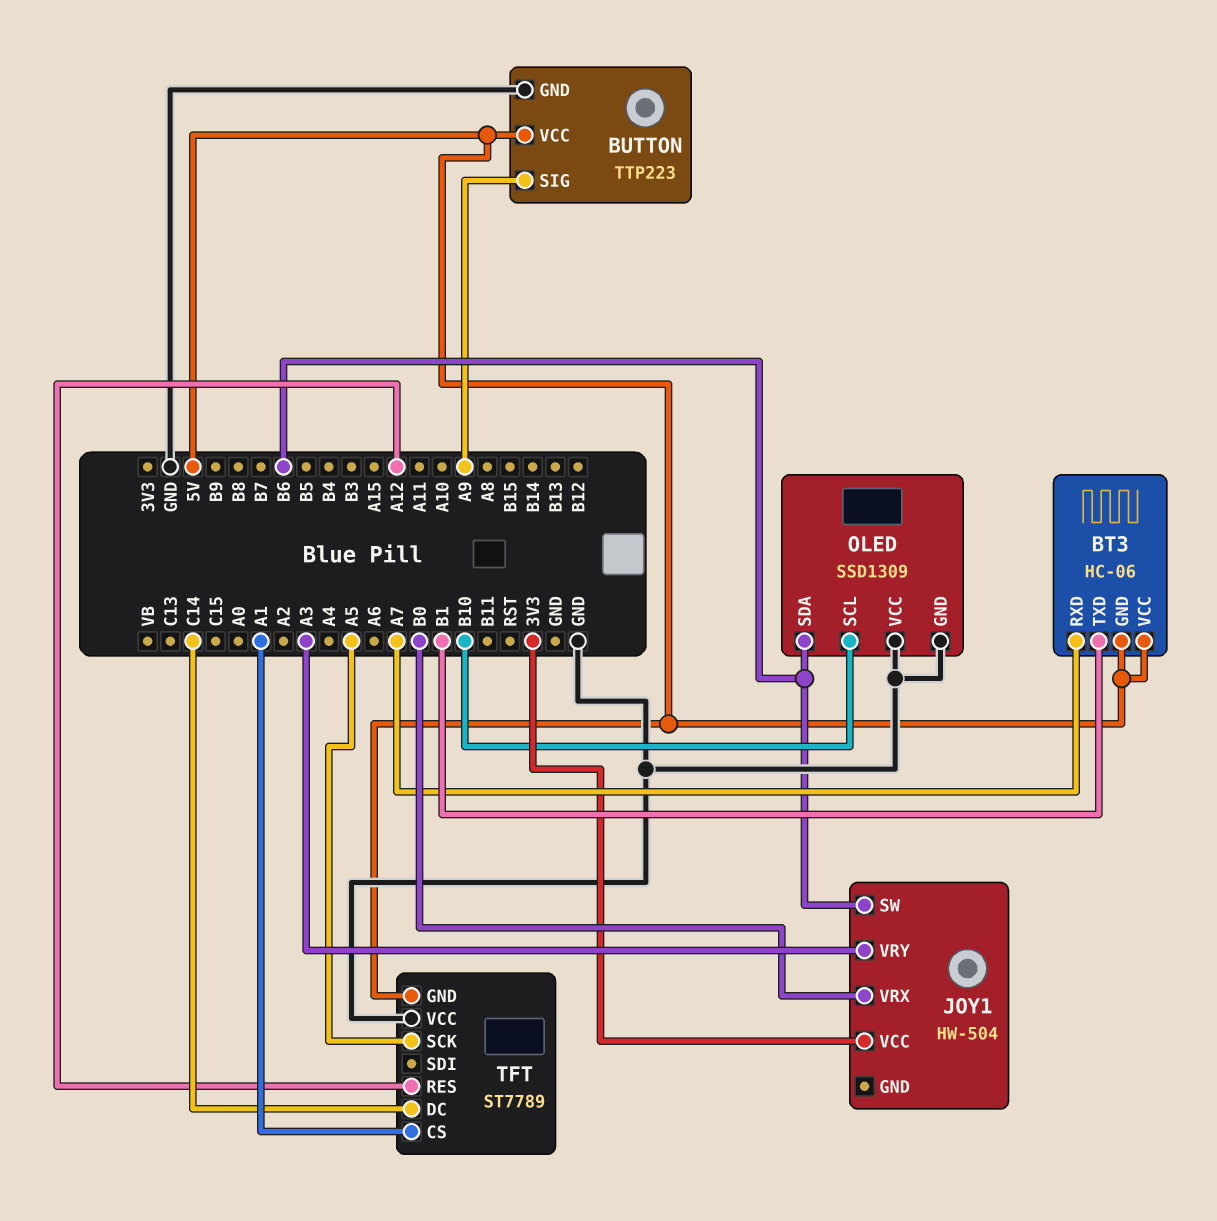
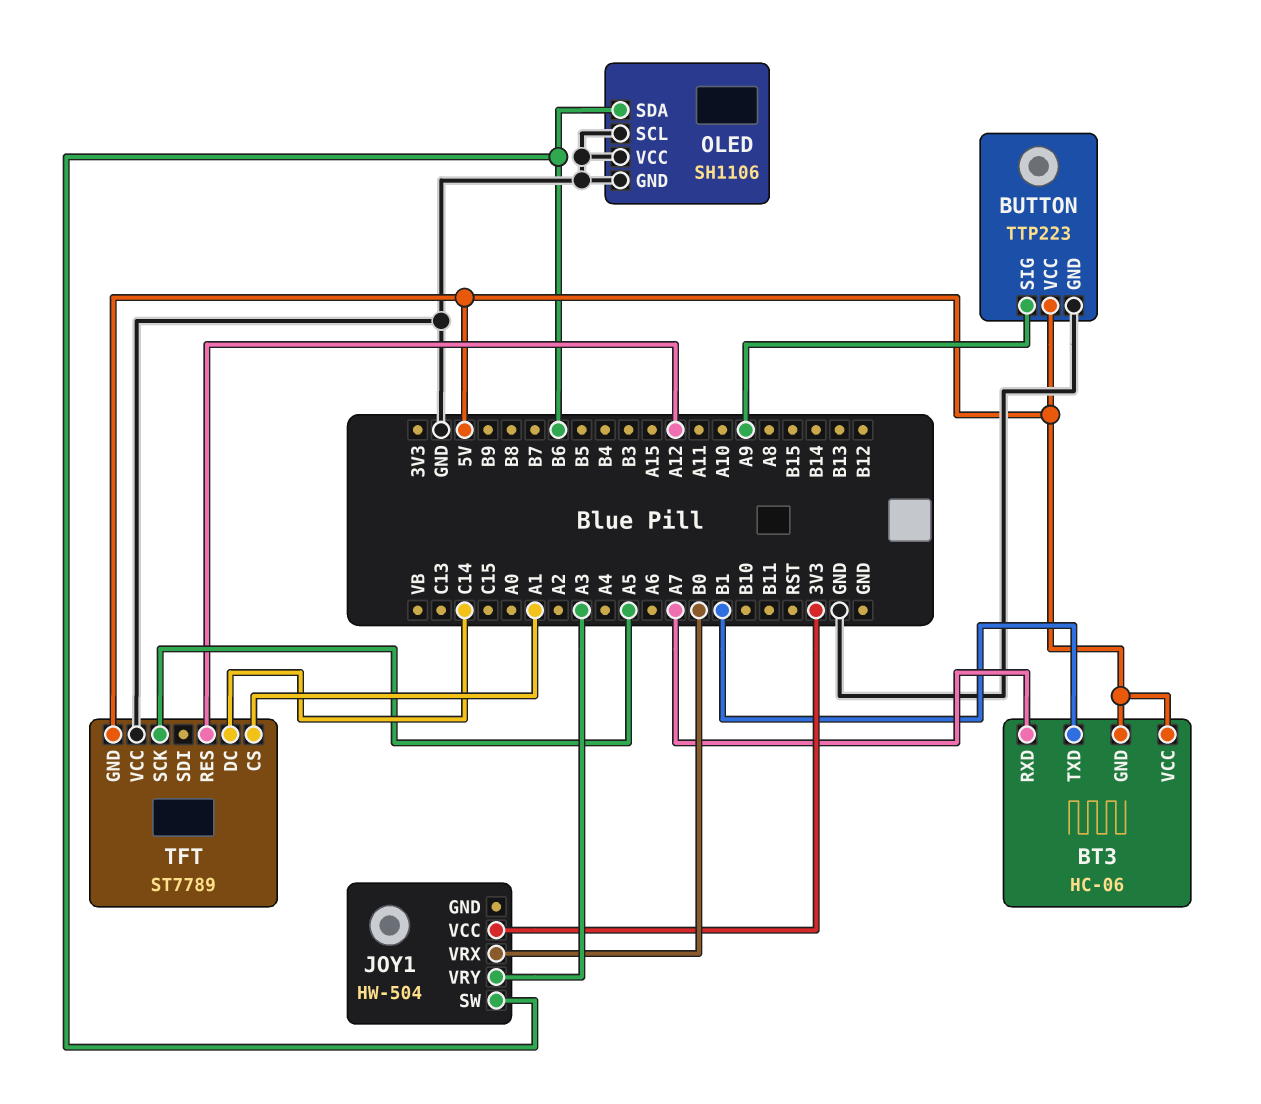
OLED: SSD1309 -> SH1106
OLED pin SCL: B10 -> GND

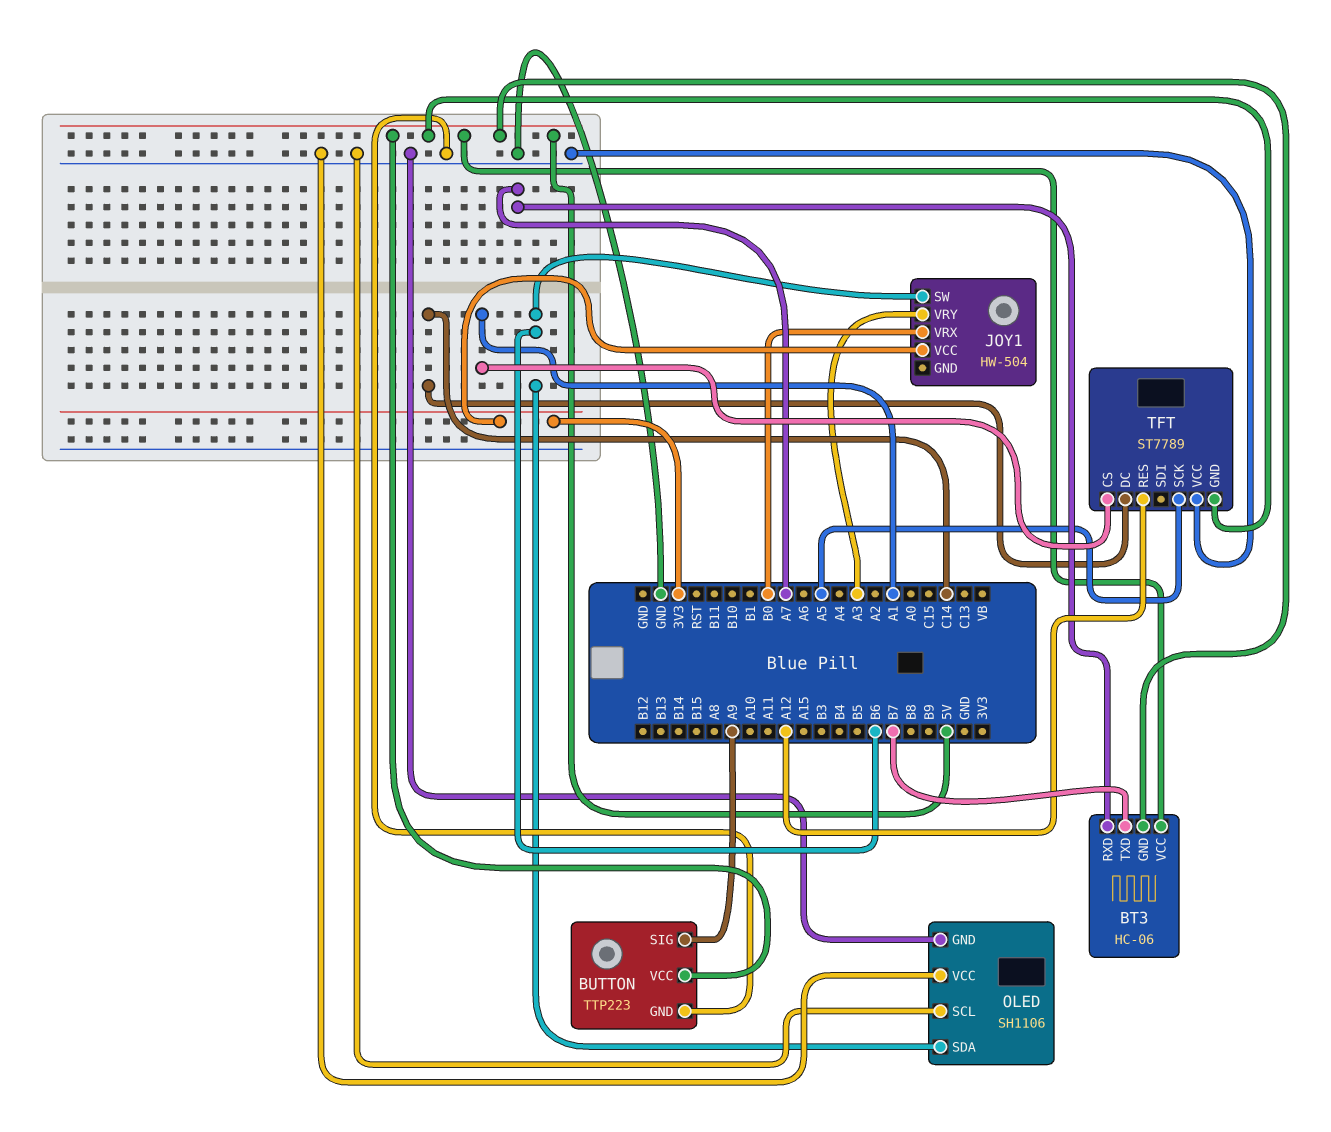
BT3 pin TXD: B1 -> B7

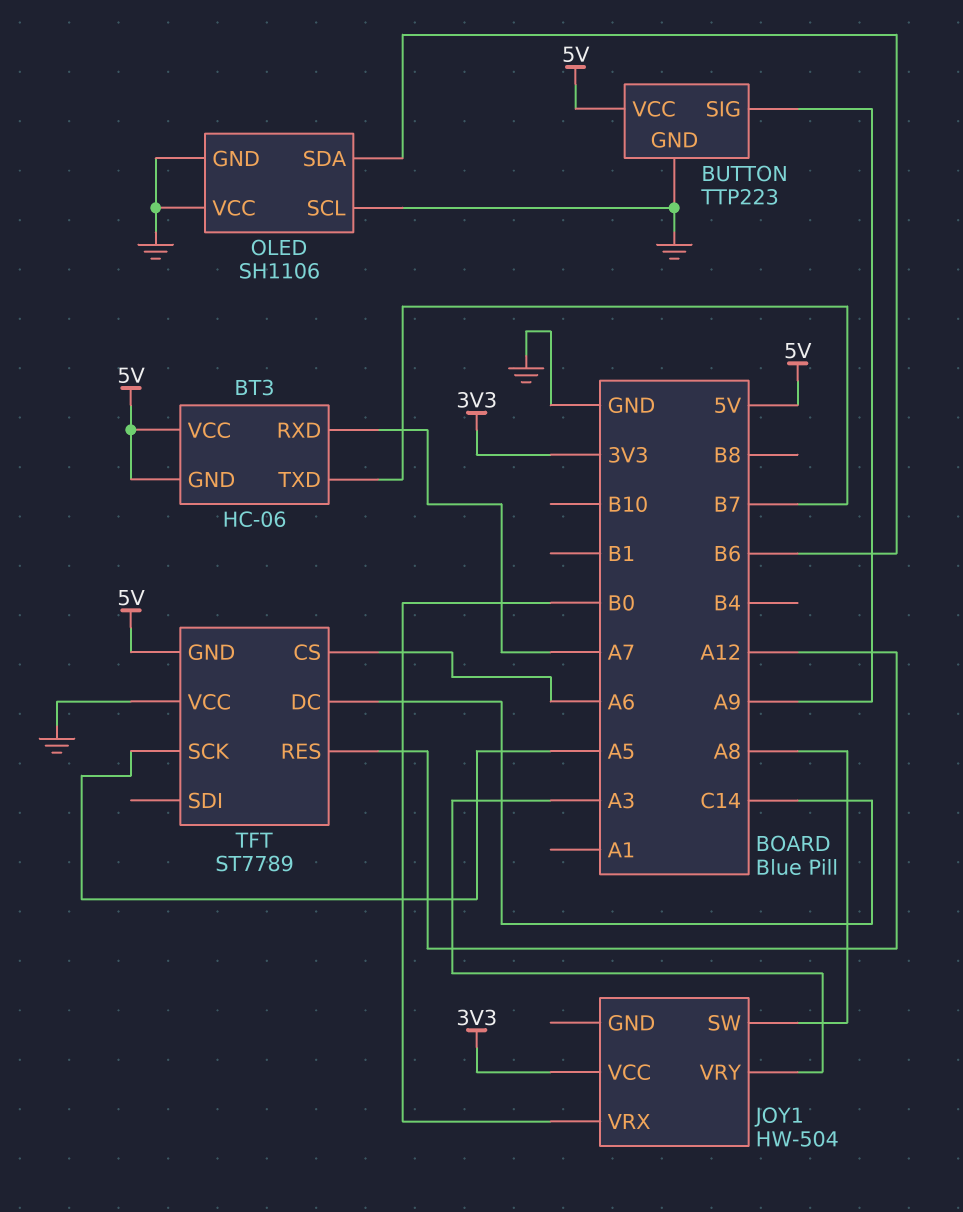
JOY1 pin SW: B6 -> A8
TFT pin CS: A1 -> A6

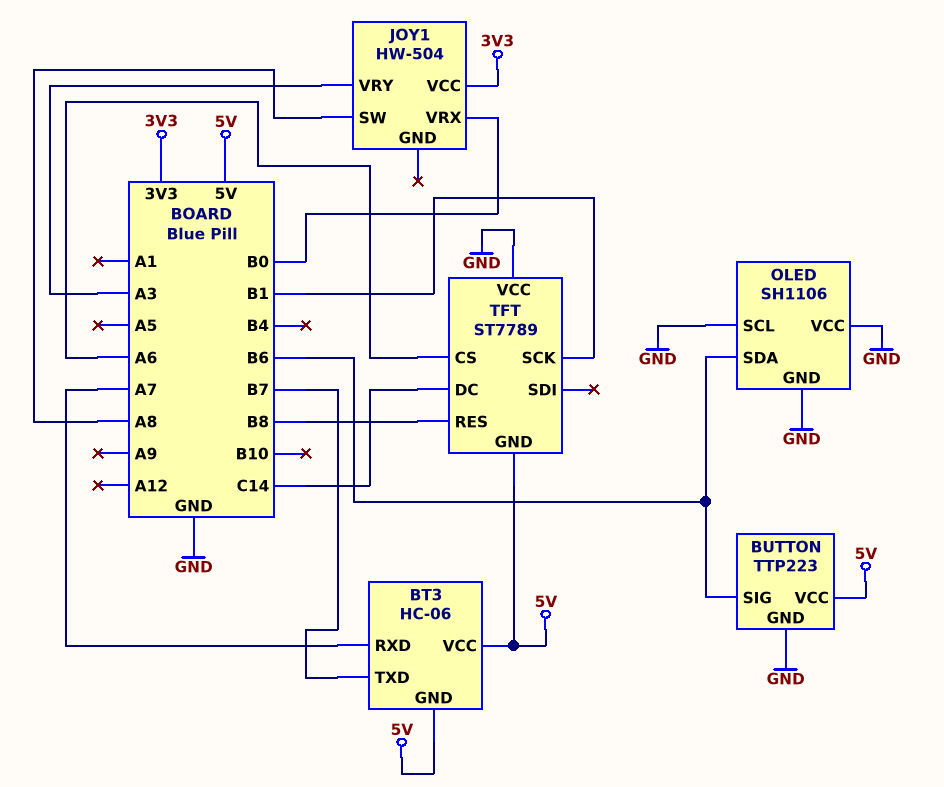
BUTTON pin SIG: A9 -> B6
TFT pin RES: A12 -> B8
TFT pin SCK: A5 -> B1

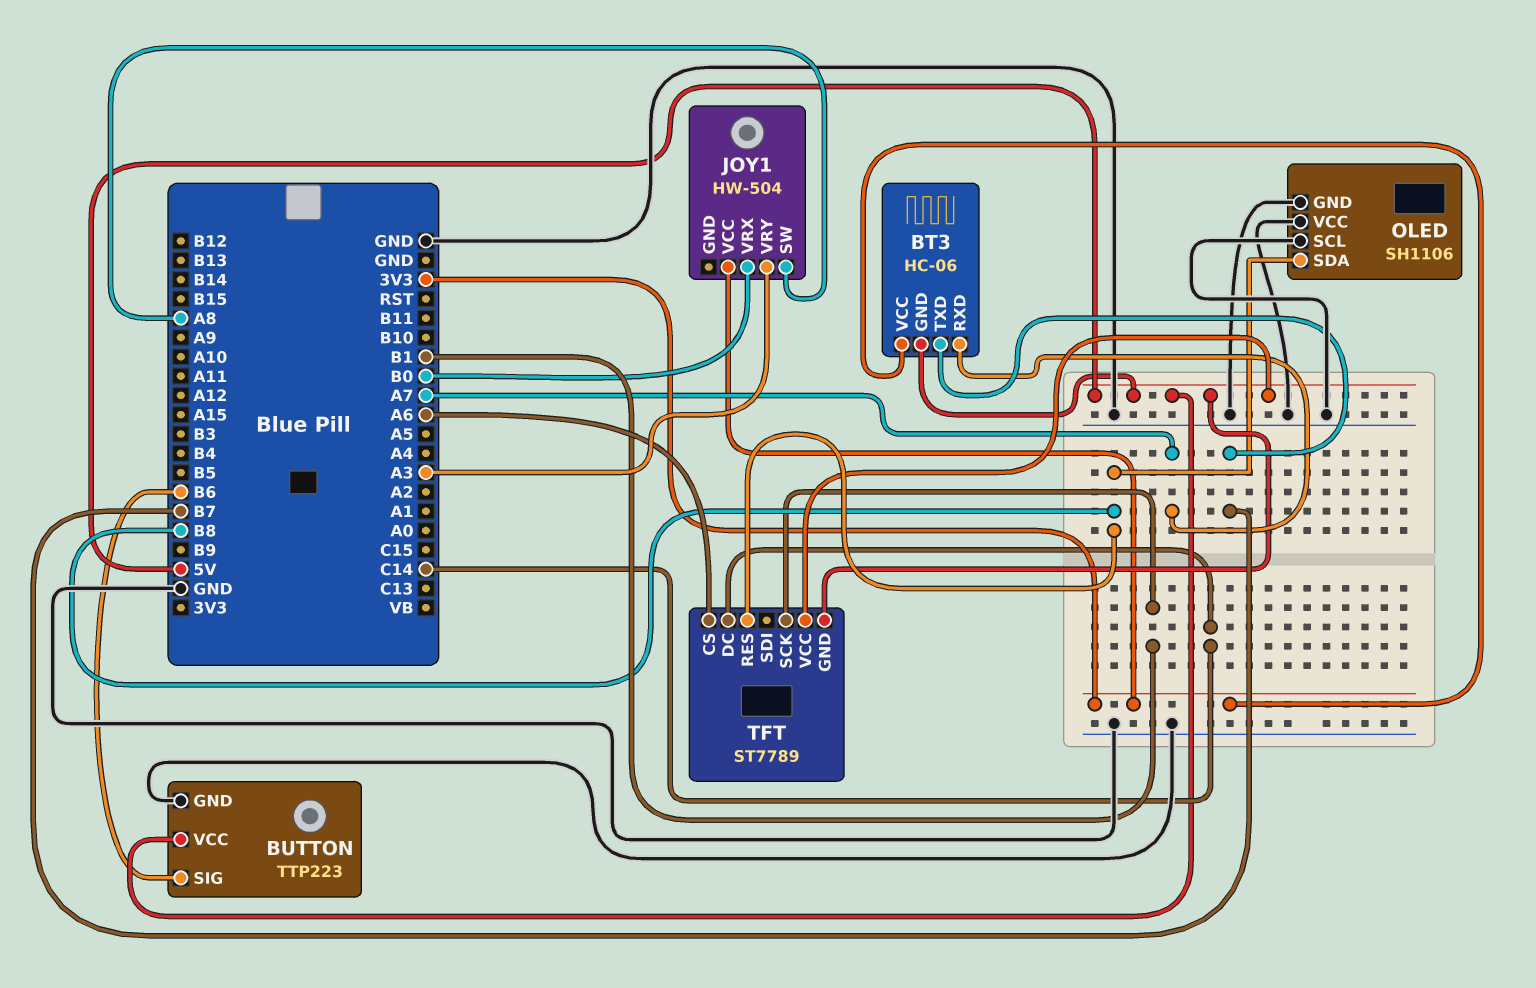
BT3 pin VCC: 5V -> 3V3
OLED pin SDA: B6 -> B8
TFT pin VCC: GND -> 5V

